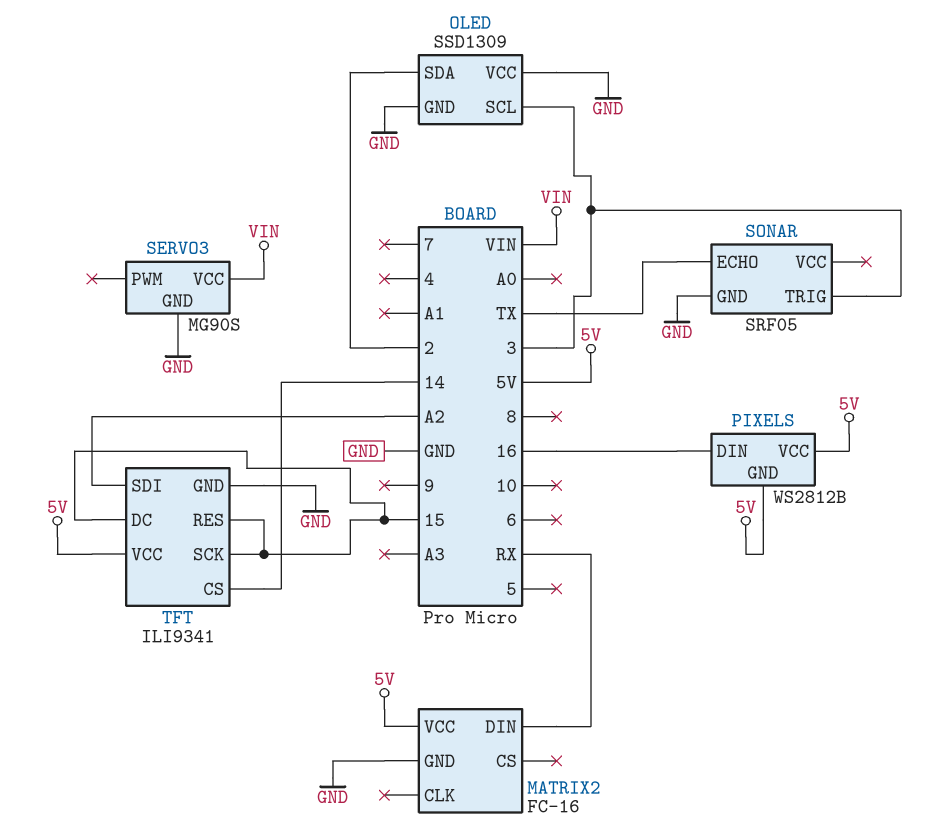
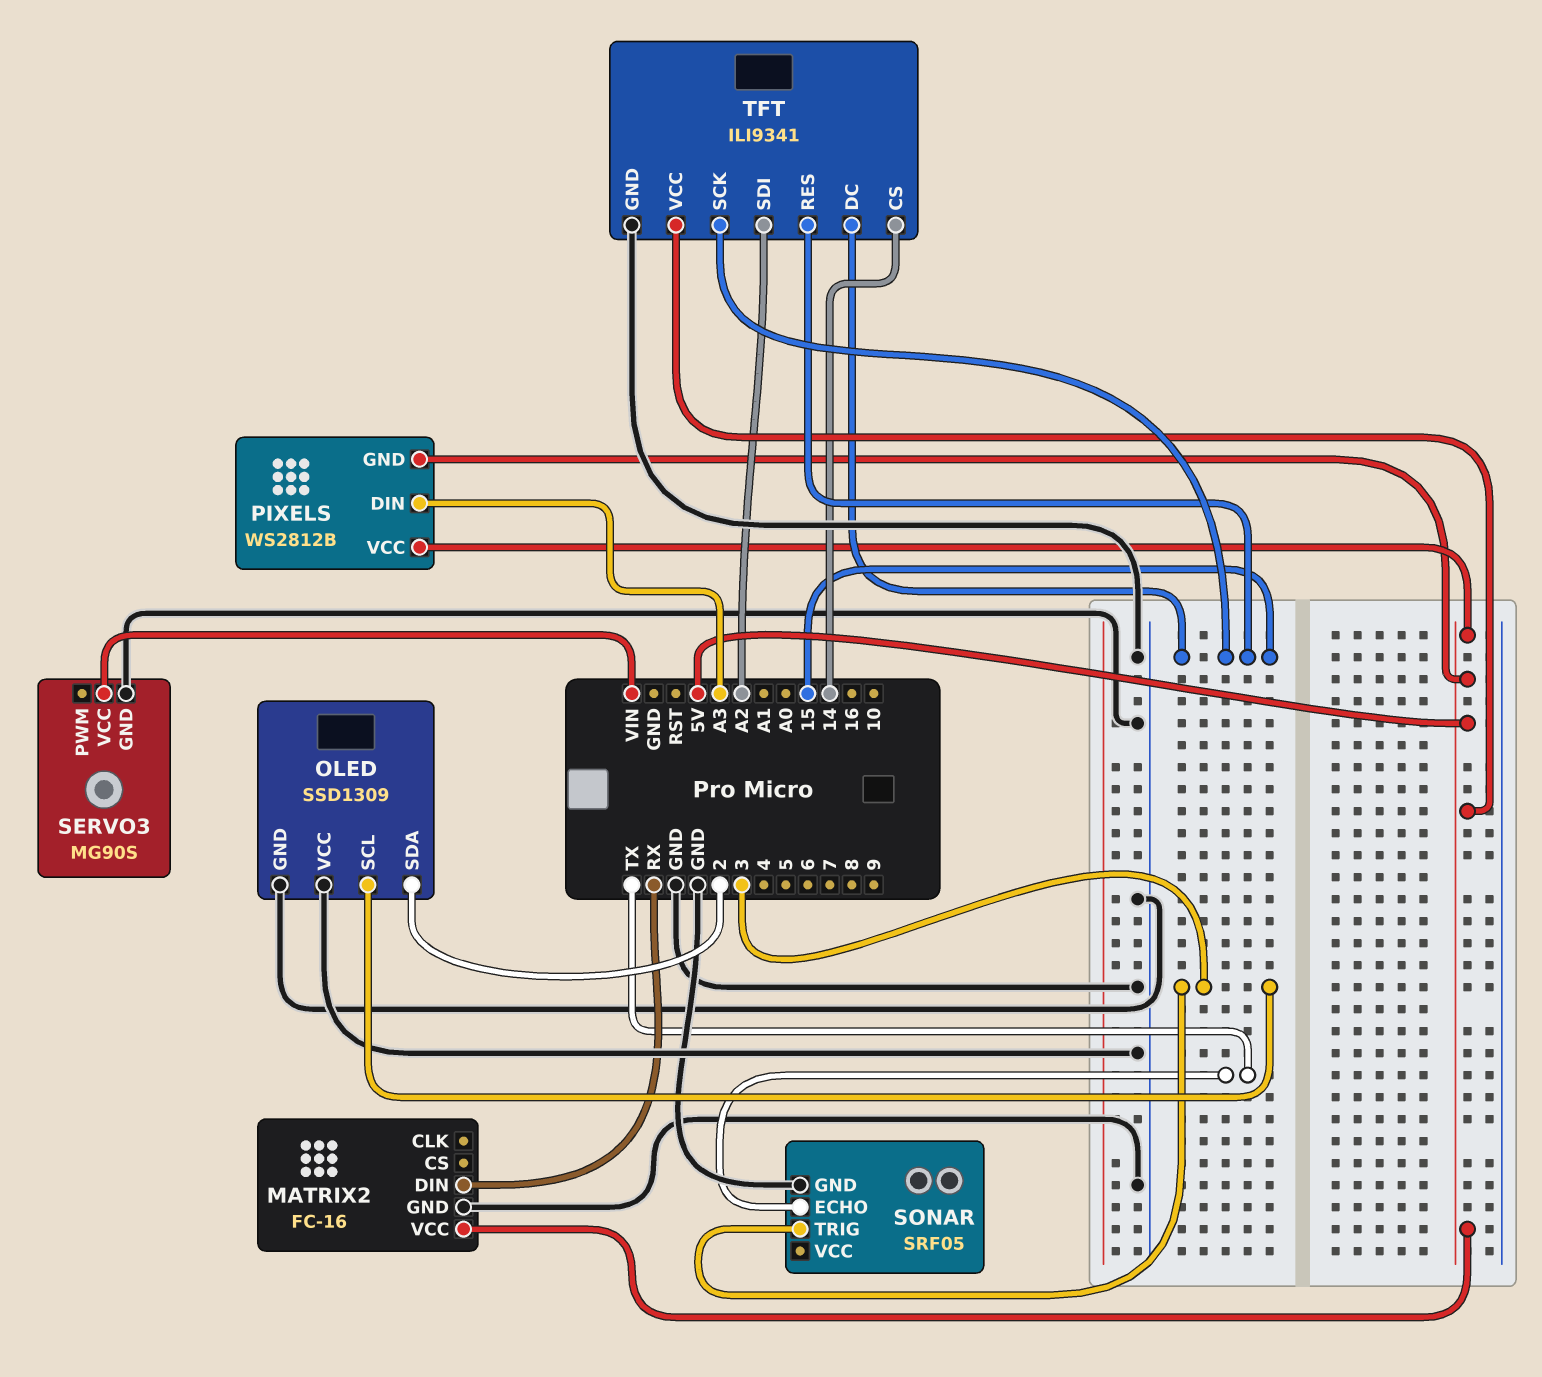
PIXELS pin DIN: 16 -> A3

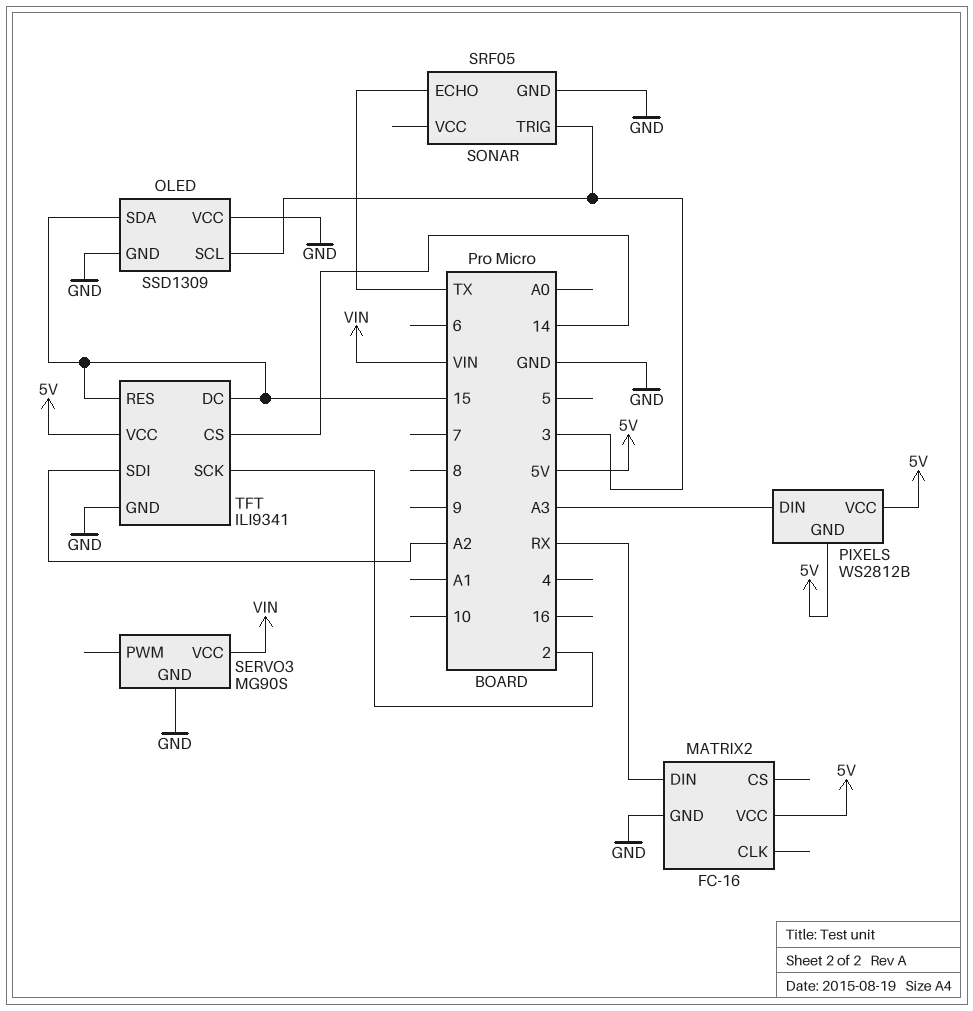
OLED pin SDA: 2 -> 15
TFT pin SCK: 15 -> 2

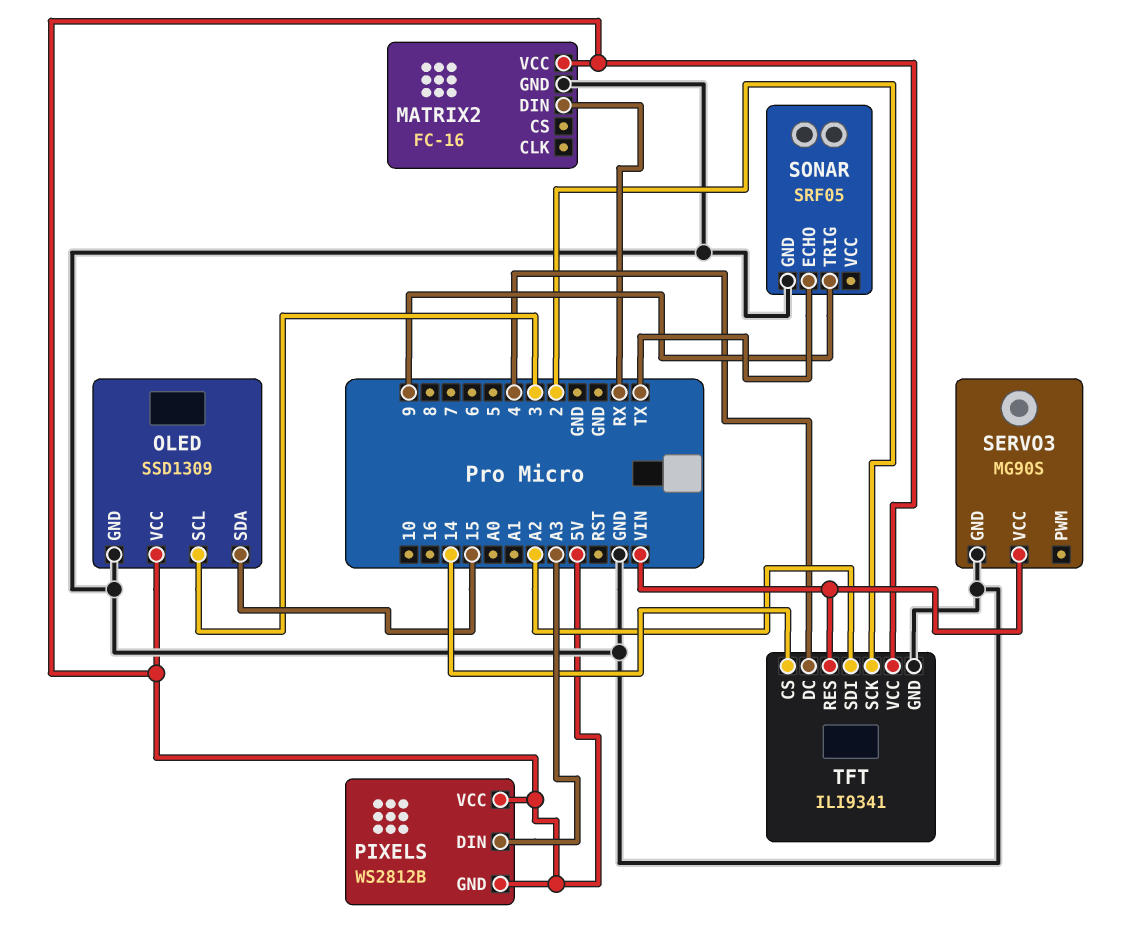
OLED pin VCC: GND -> 5V
SONAR pin TRIG: 3 -> 9
TFT pin DC: 15 -> 4
TFT pin RES: 15 -> VIN

